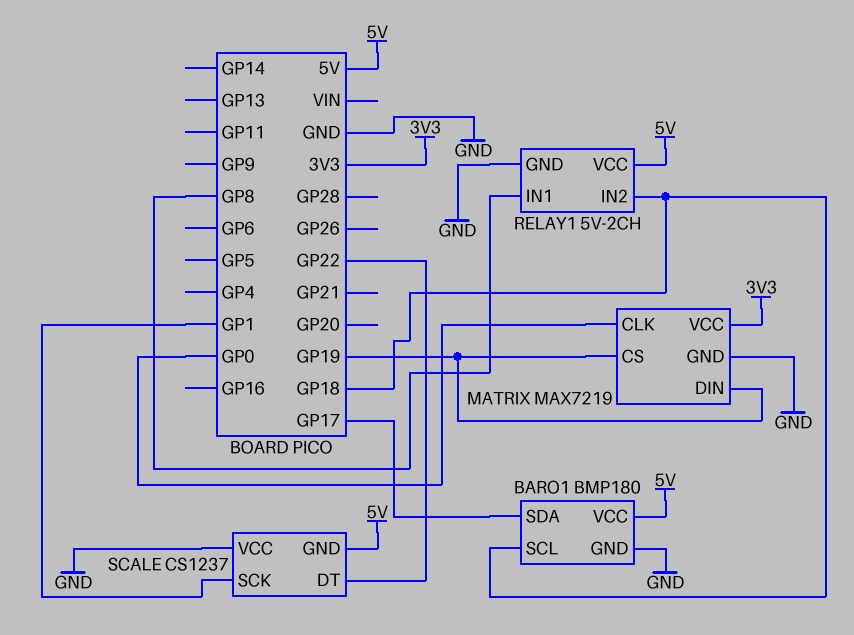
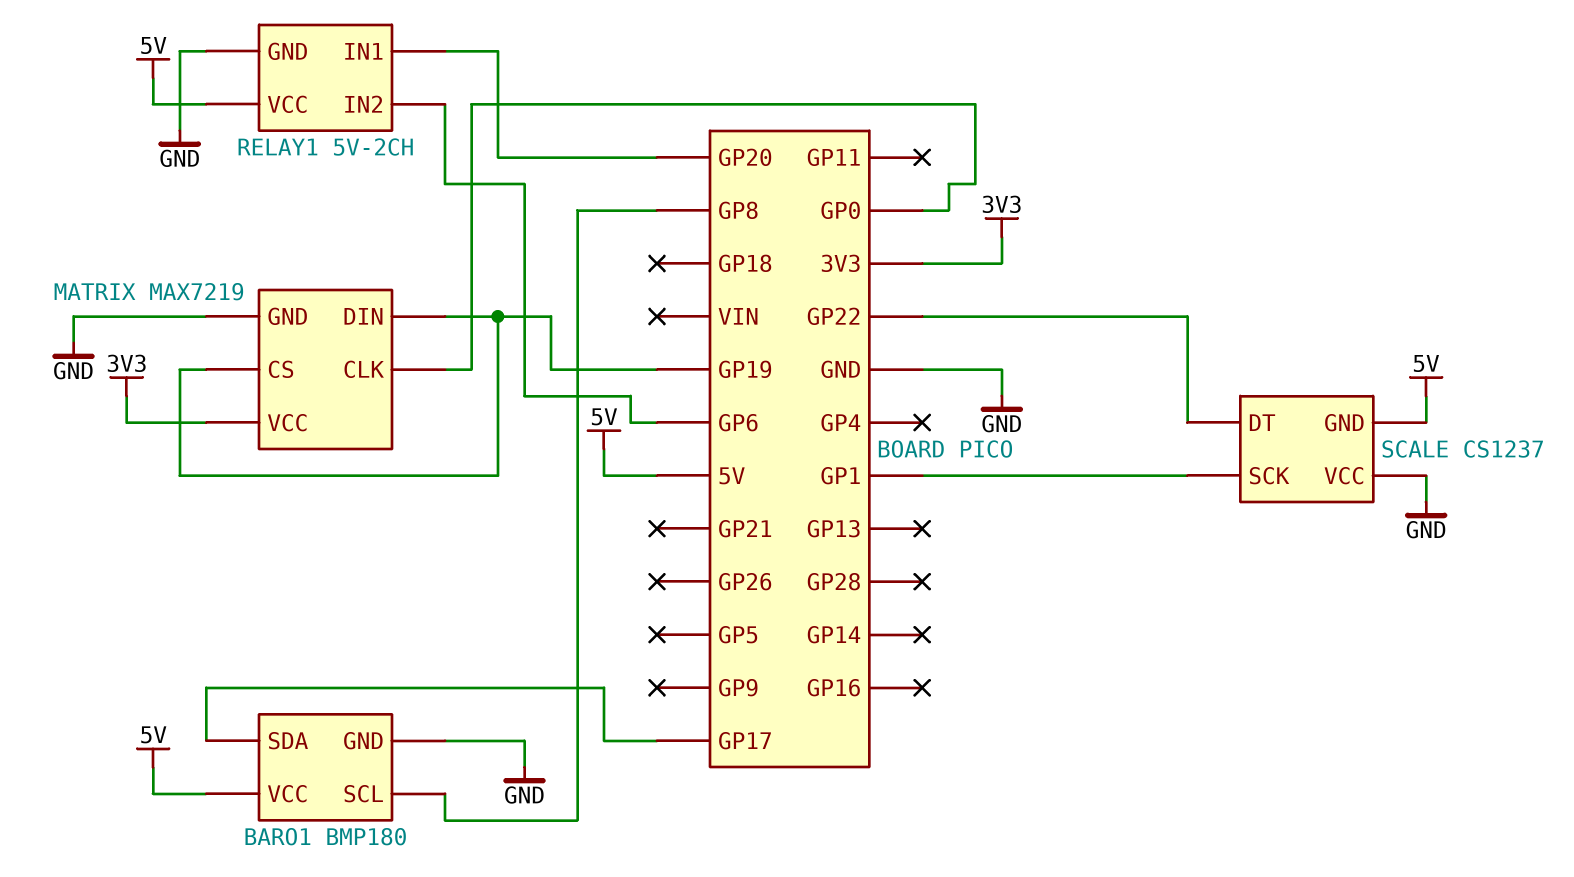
BARO1 pin SCL: GP18 -> GP8
RELAY1 pin IN1: GP8 -> GP20
RELAY1 pin IN2: GP18 -> GP6

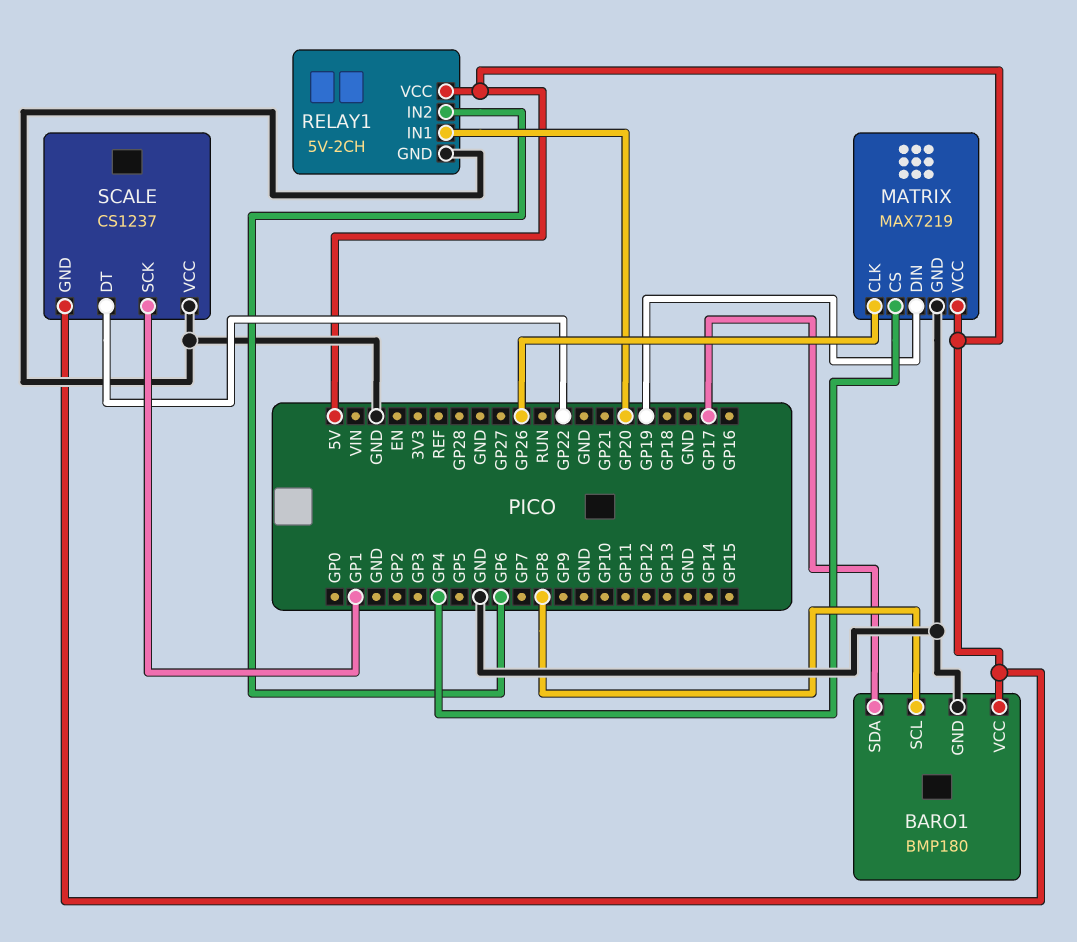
MATRIX pin CLK: GP0 -> GP26
MATRIX pin CS: GP19 -> GP4
MATRIX pin VCC: 3V3 -> 5V

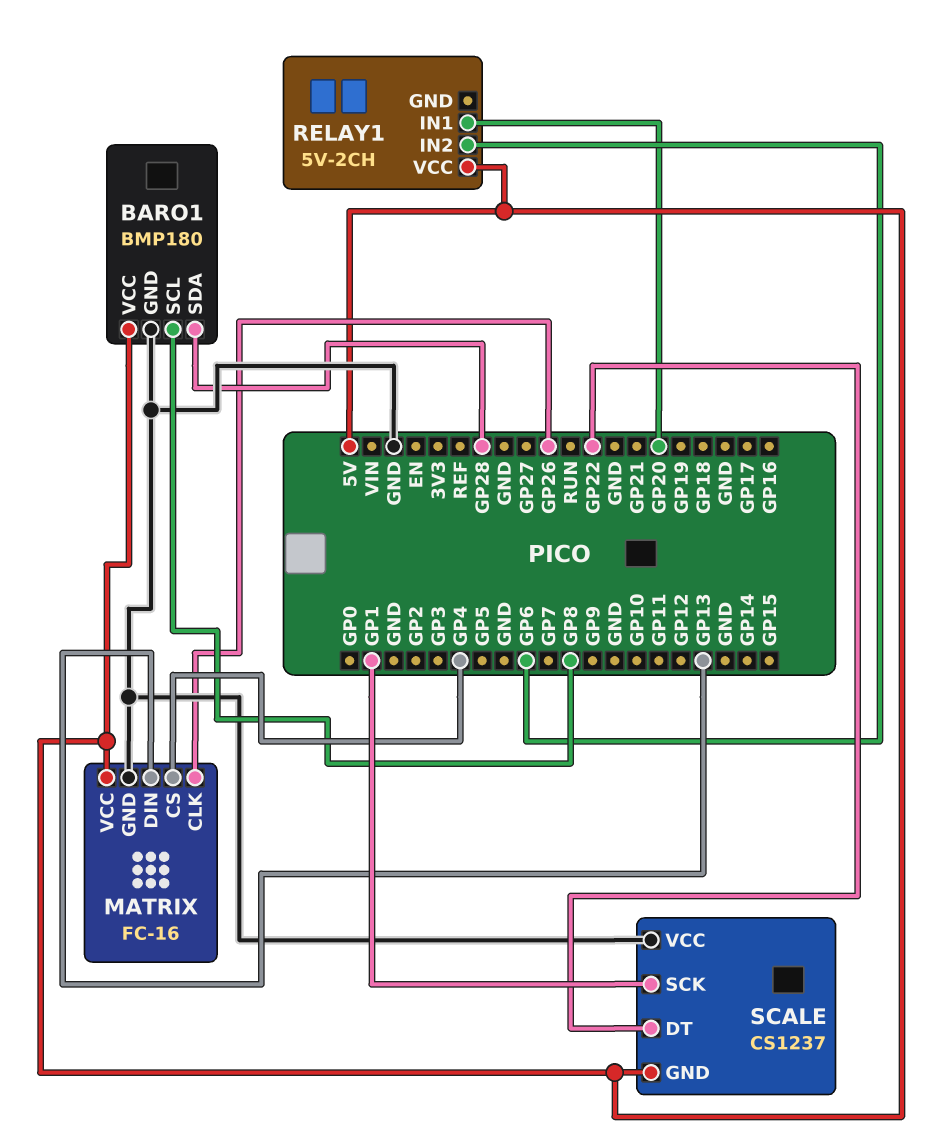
BARO1 pin SDA: GP17 -> GP28
MATRIX: MAX7219 -> FC-16
MATRIX pin DIN: GP19 -> GP13
RELAY1 pin GND: GND -> none

